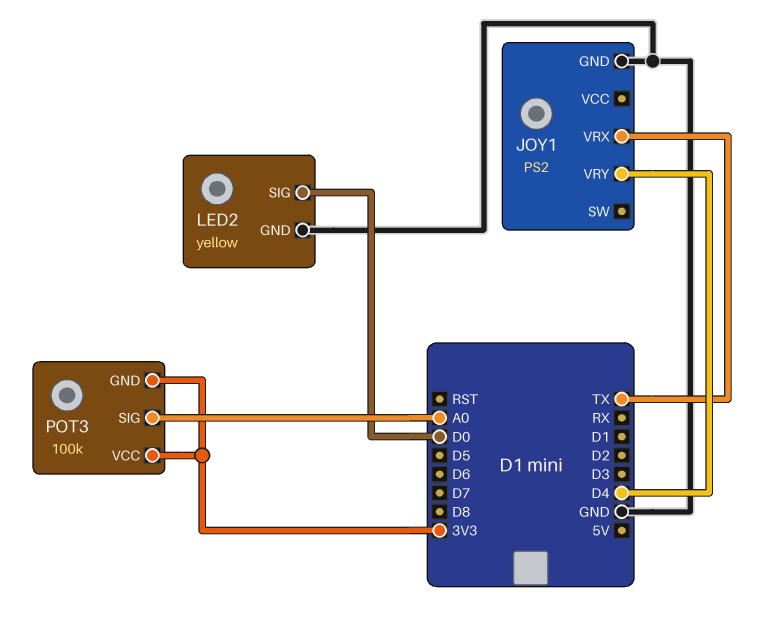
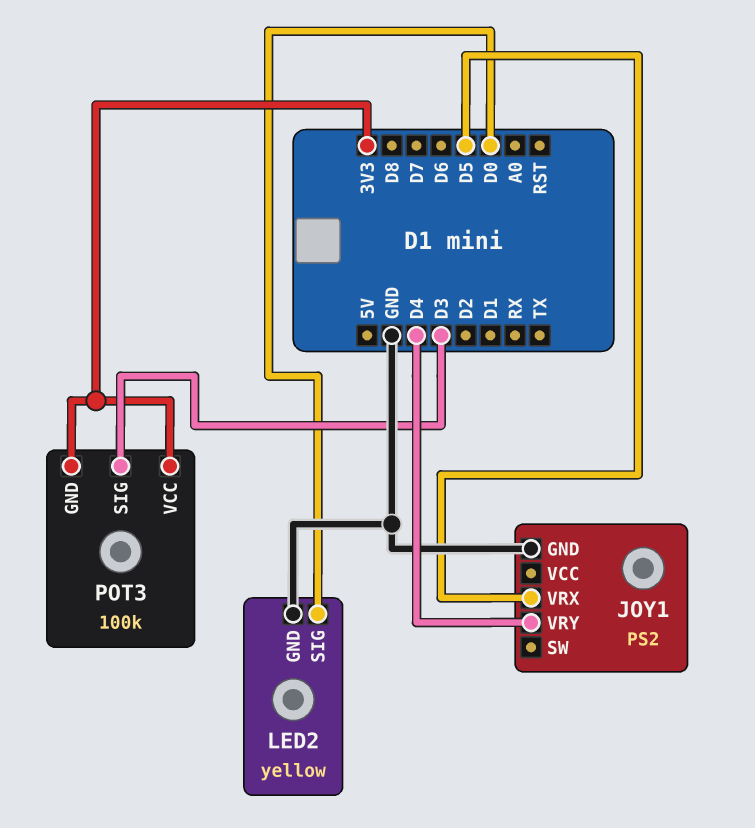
JOY1 pin VRX: TX -> D5
POT3 pin SIG: A0 -> D3

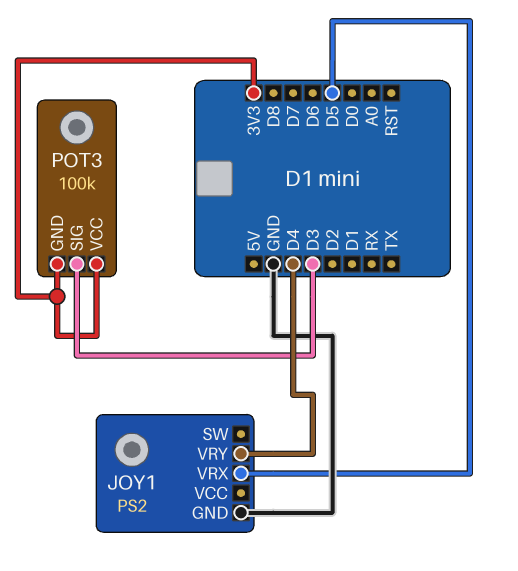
LED2: yellow -> none
LED2 pin GND: GND -> none
LED2 pin SIG: D0 -> none

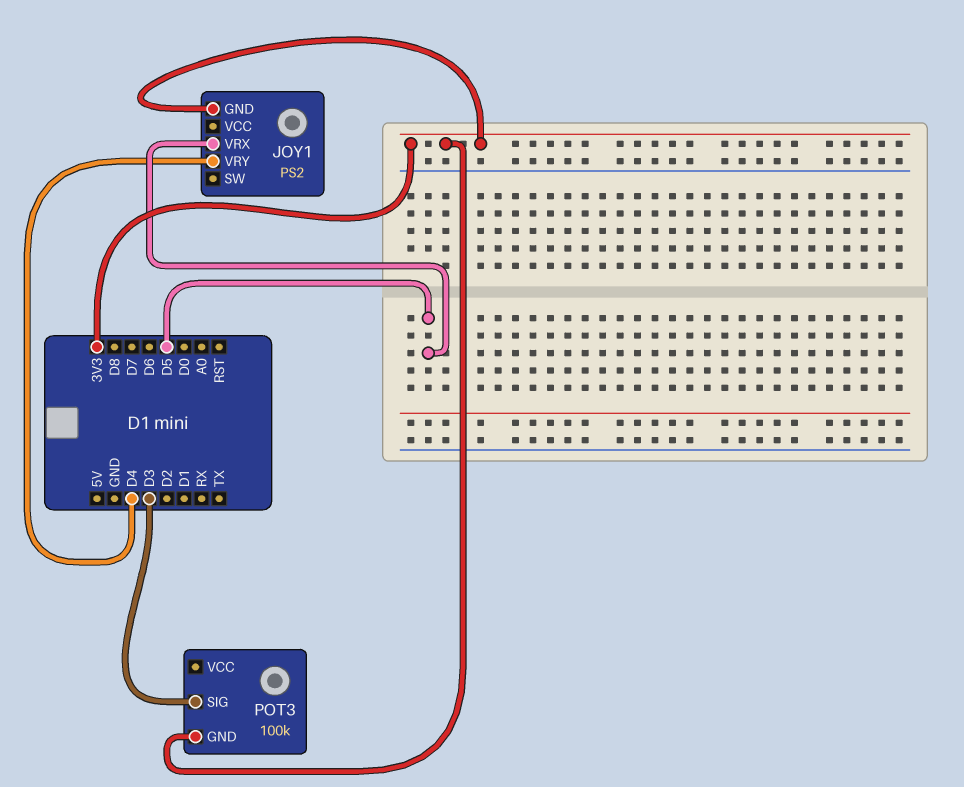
JOY1 pin GND: GND -> 3V3
POT3 pin VCC: 3V3 -> none

